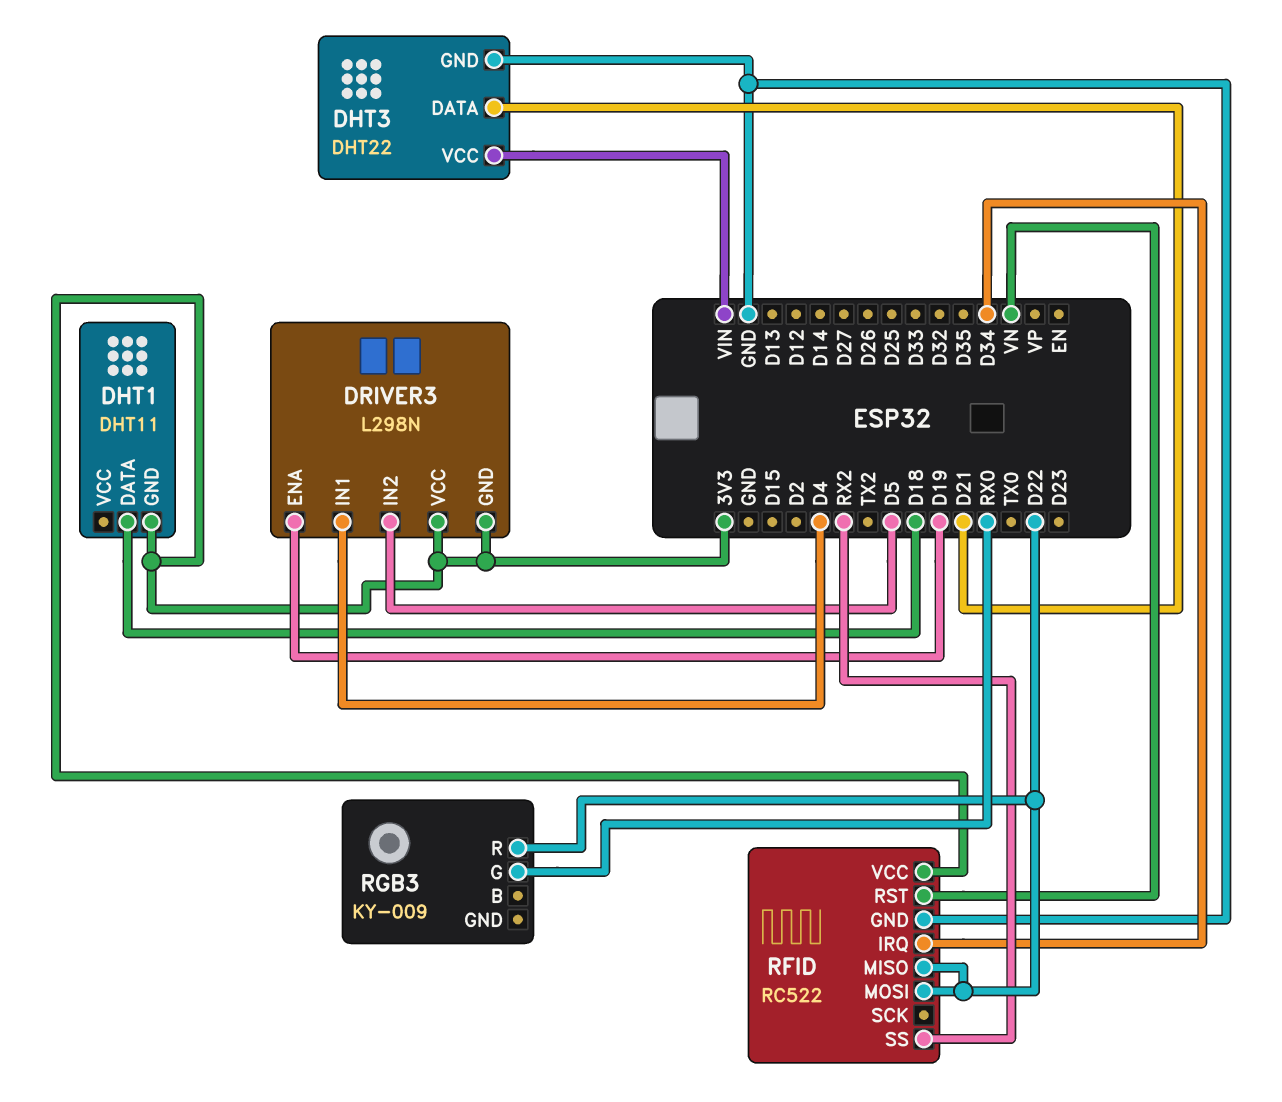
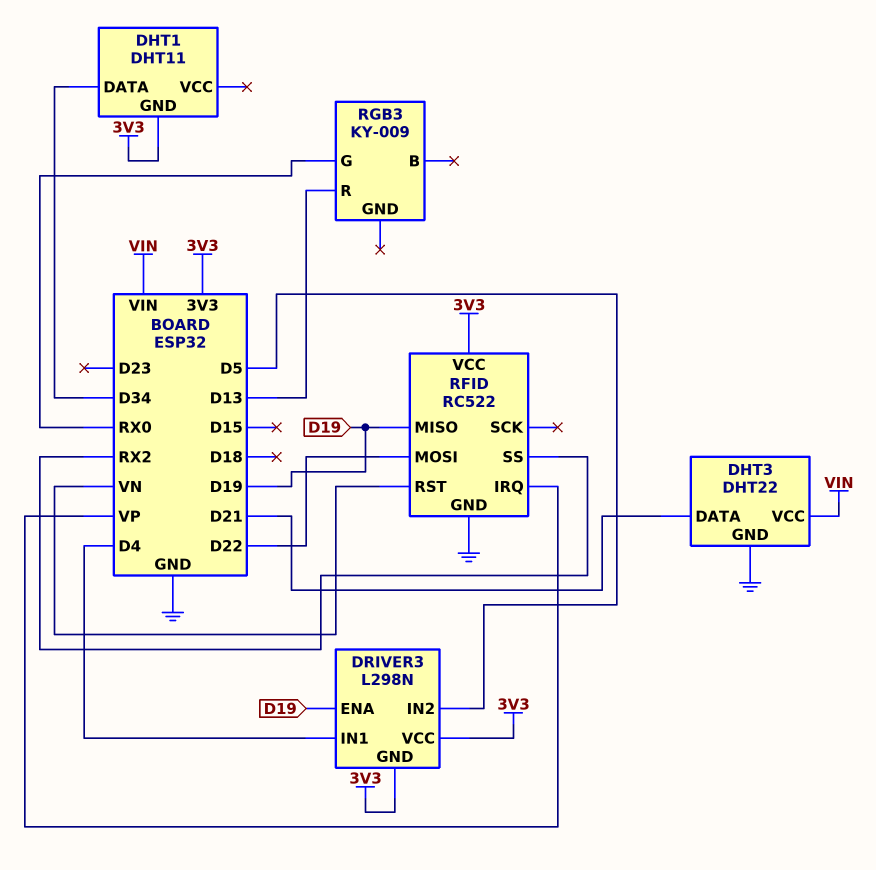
DHT1 pin DATA: D18 -> D34
RFID pin IRQ: D34 -> VP
RFID pin MISO: D22 -> D19
RGB3 pin R: D22 -> D13

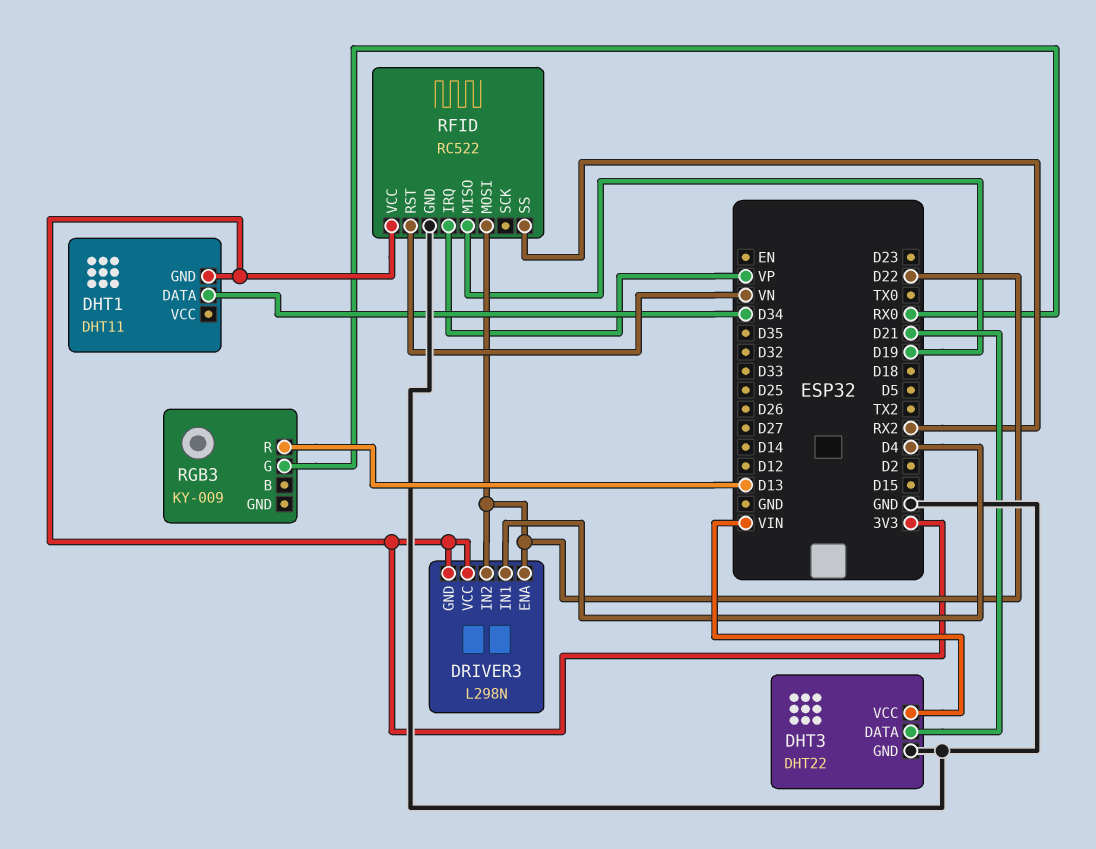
DRIVER3 pin ENA: D19 -> D22
DRIVER3 pin IN2: D5 -> D22

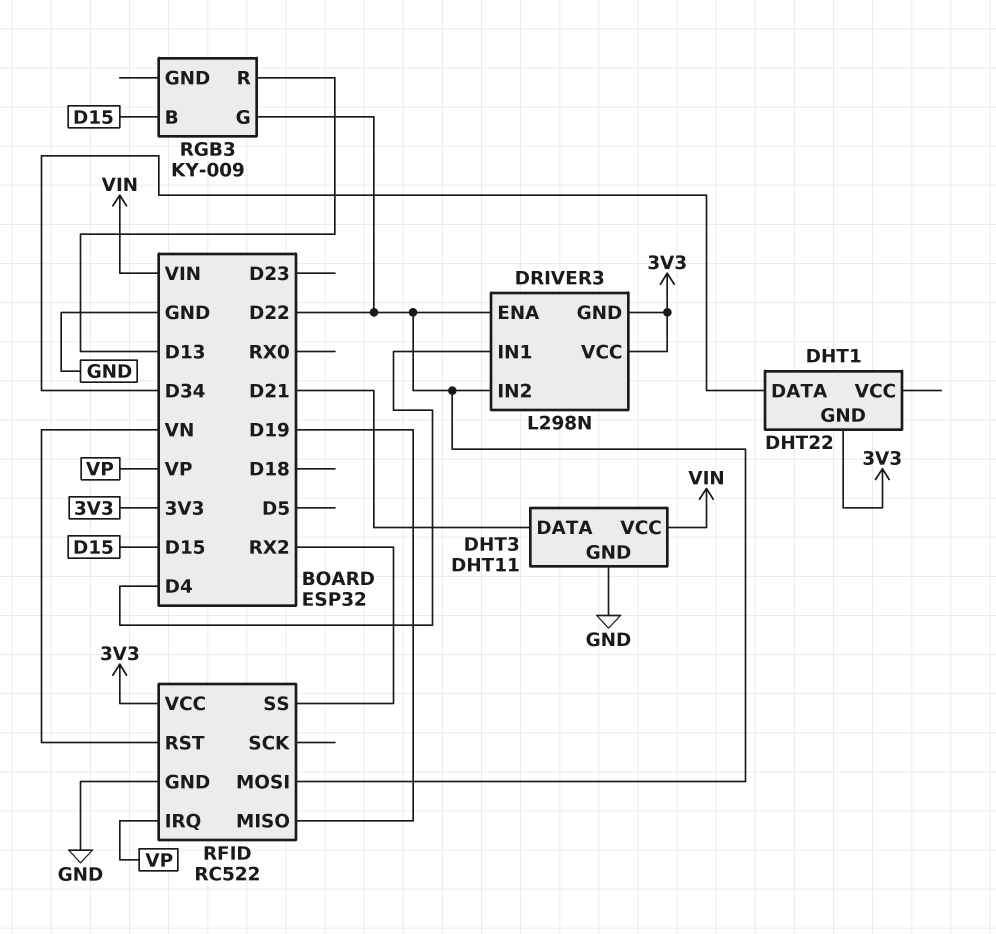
DHT1: DHT11 -> DHT22
DHT3: DHT22 -> DHT11
RGB3 pin B: none -> D15
RGB3 pin G: RX0 -> D22

